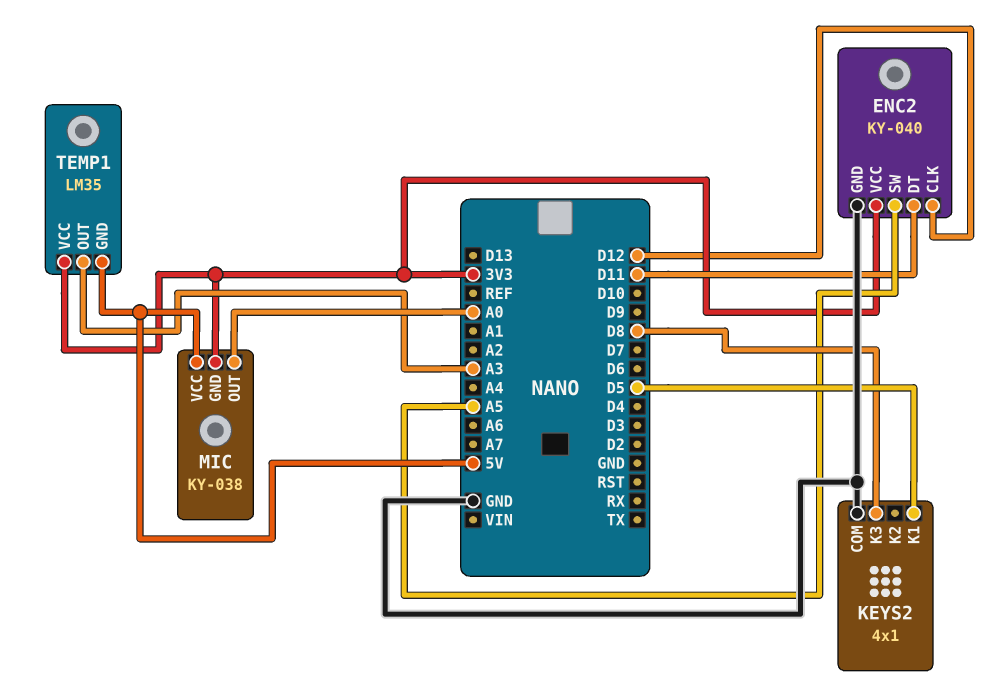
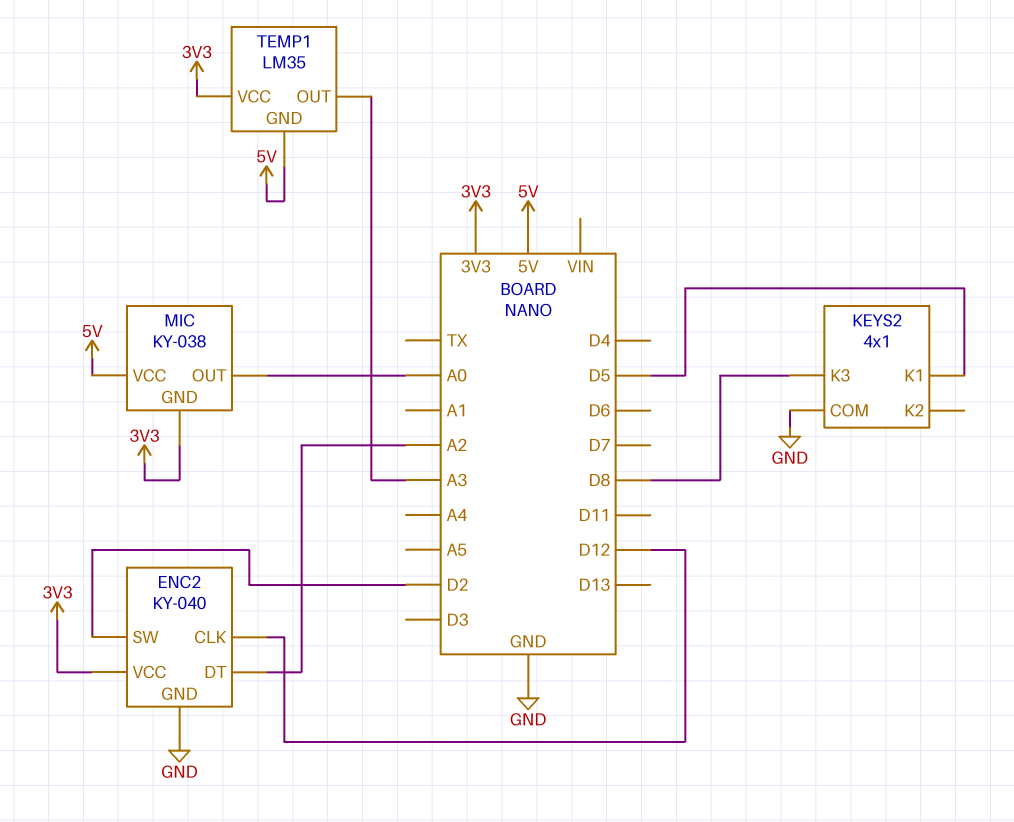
ENC2 pin DT: D11 -> A2
ENC2 pin SW: A5 -> D2

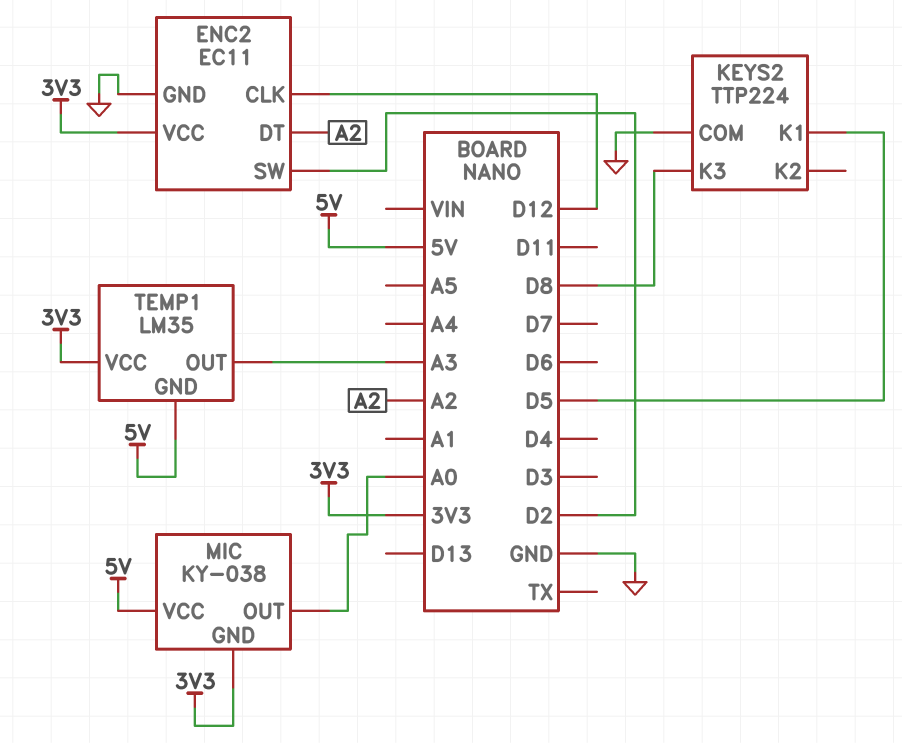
ENC2: KY-040 -> EC11
KEYS2: 4x1 -> TTP224

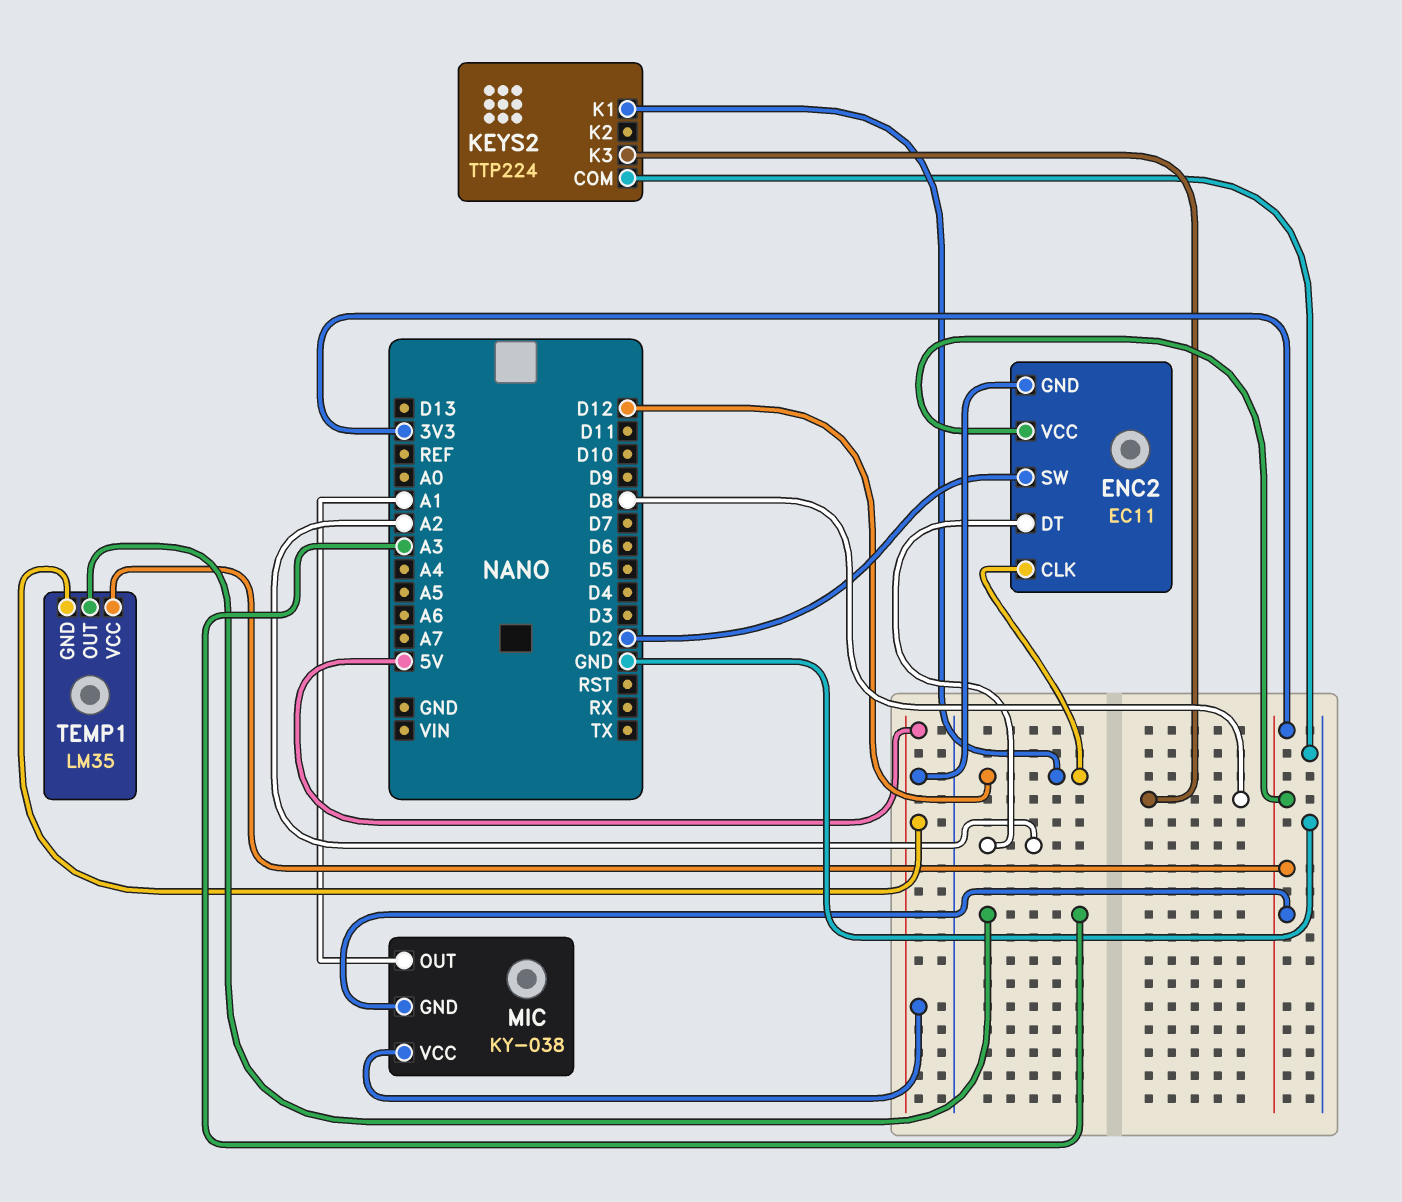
ENC2 pin GND: GND -> 5V
KEYS2 pin K1: D5 -> D12
MIC pin OUT: A0 -> A1

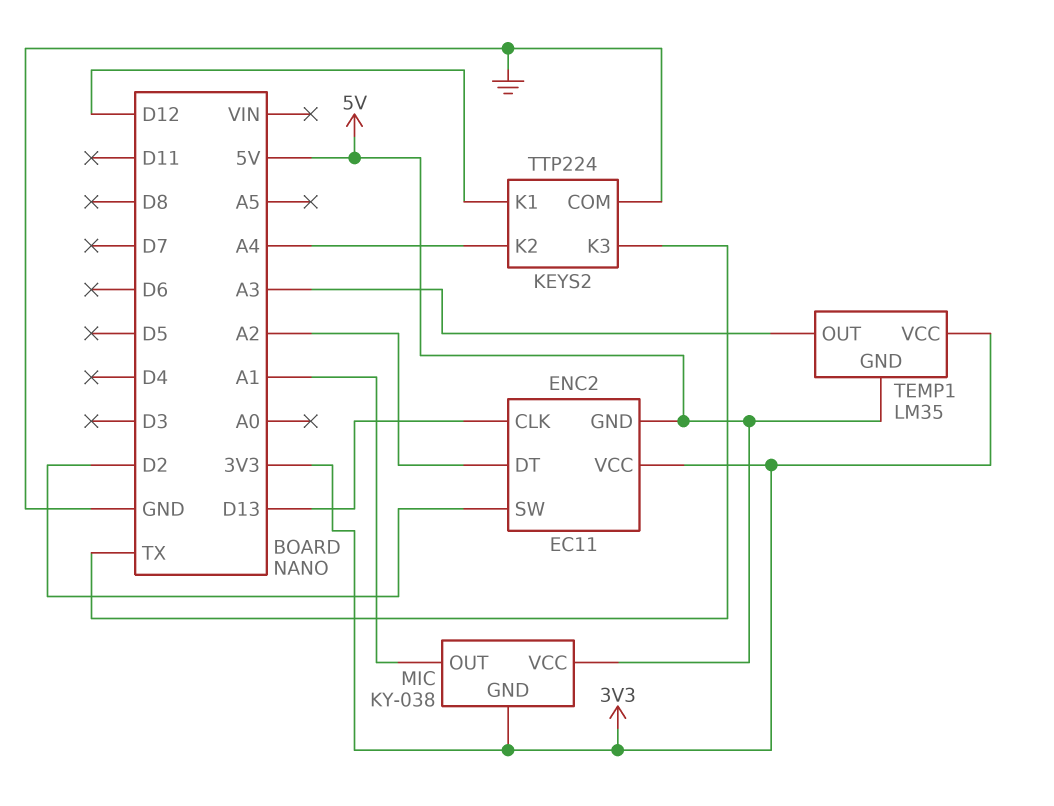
ENC2 pin CLK: D12 -> D13
KEYS2 pin K2: none -> A4
KEYS2 pin K3: D8 -> TX

